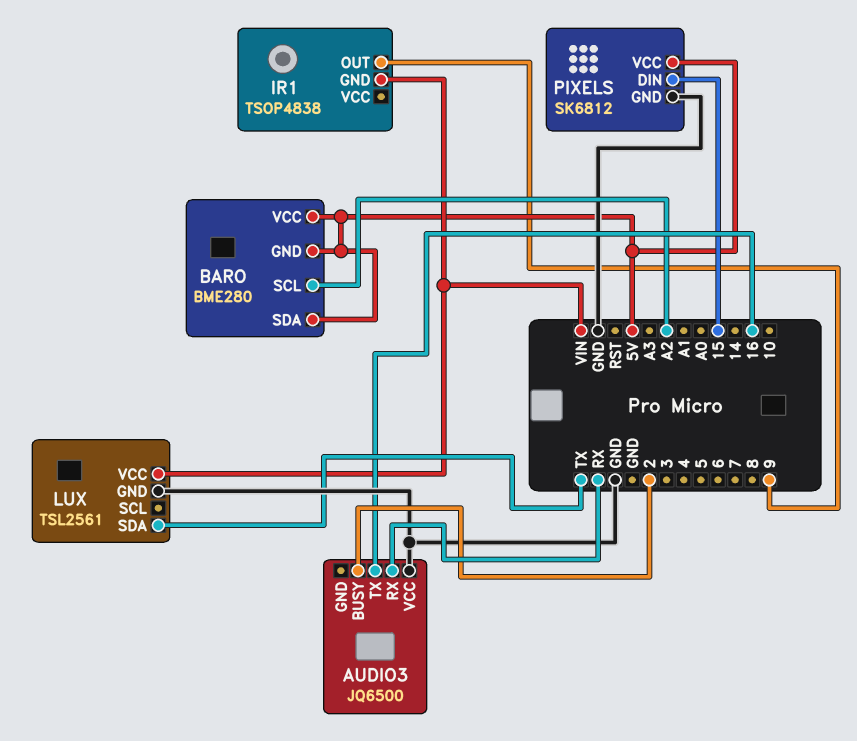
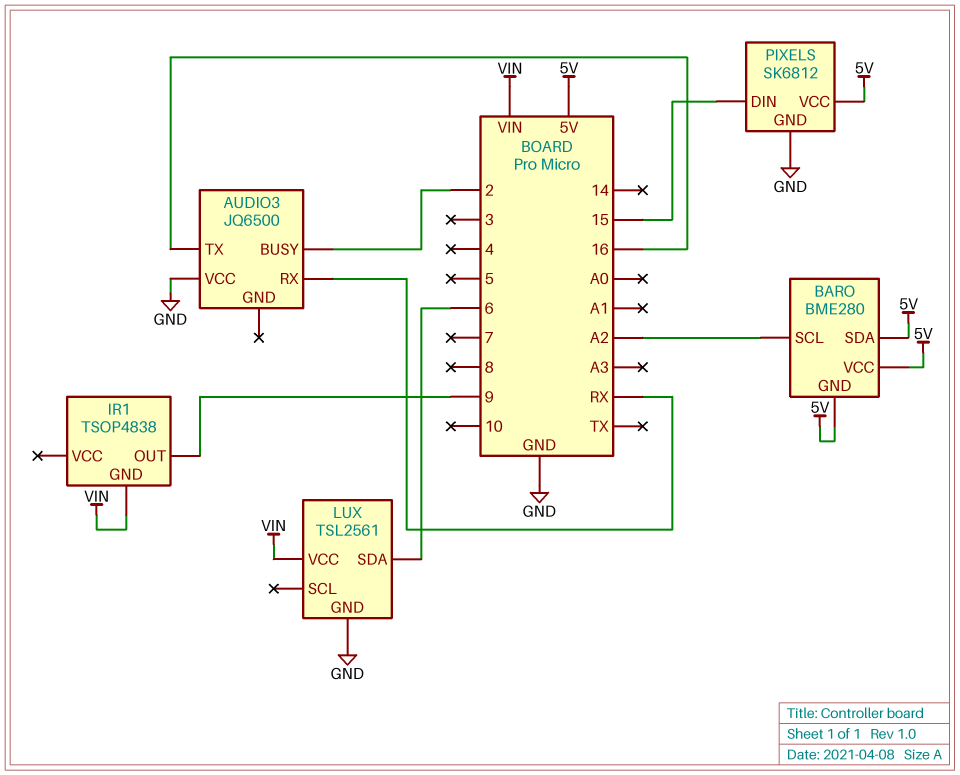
LUX pin SDA: TX -> 6

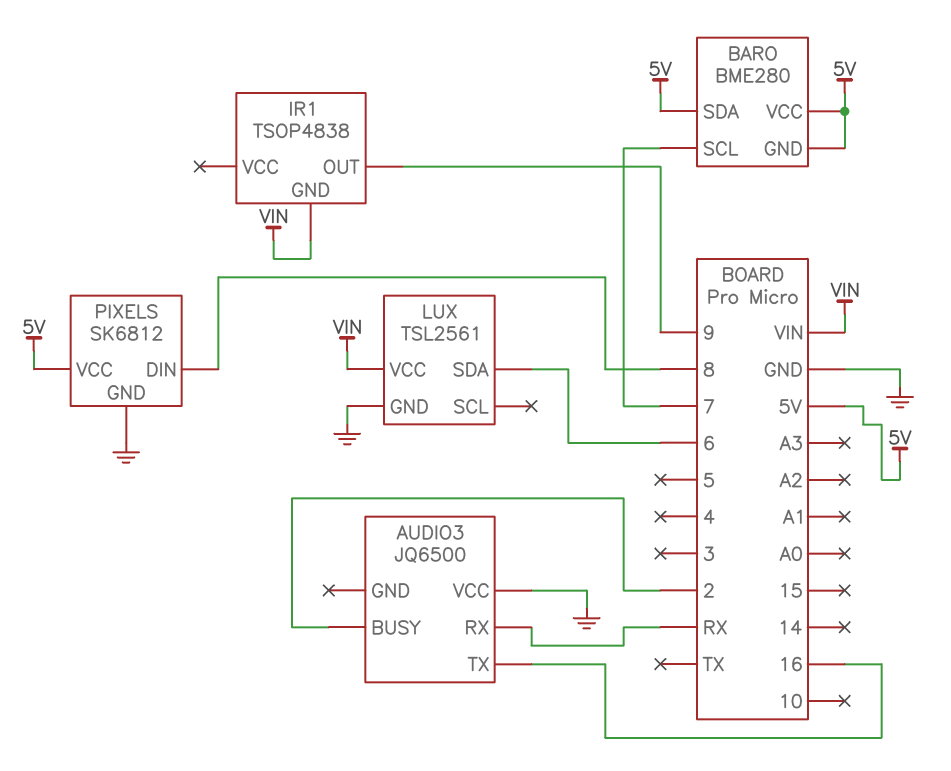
BARO pin SCL: A2 -> 7
PIXELS pin DIN: 15 -> 8

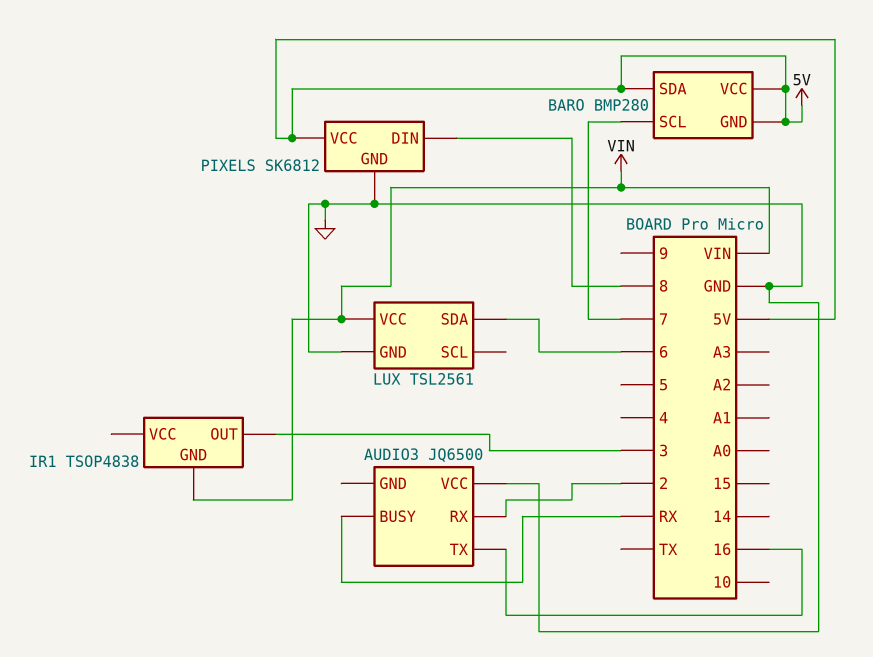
AUDIO3 pin BUSY: 2 -> RX
AUDIO3 pin RX: RX -> 2
BARO: BME280 -> BMP280
IR1 pin OUT: 9 -> 3

